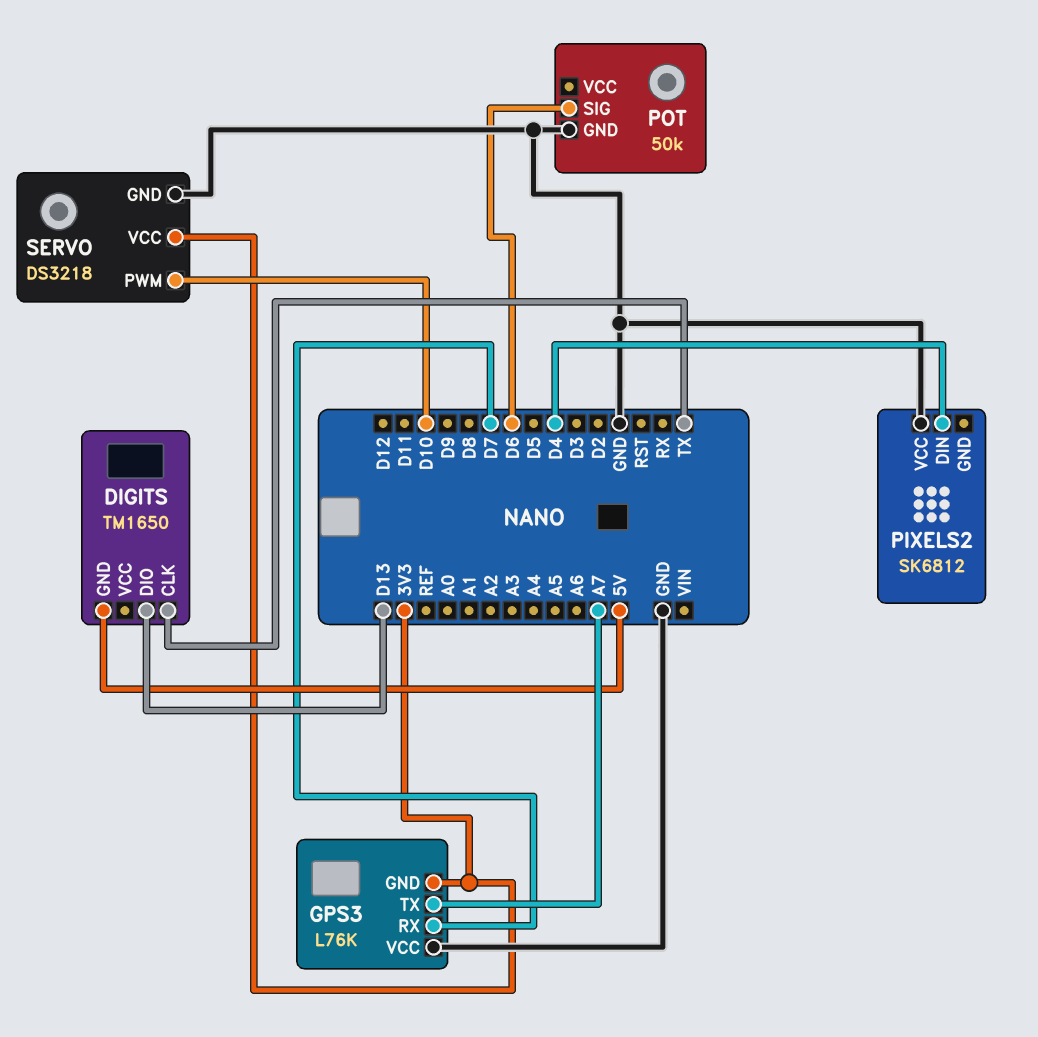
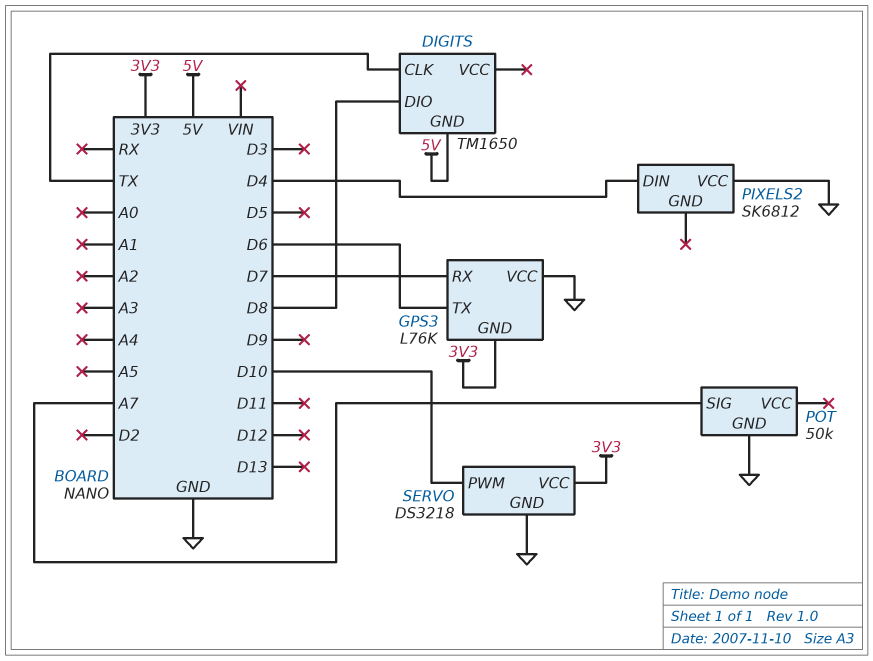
DIGITS pin DIO: D13 -> D8
GPS3 pin TX: A7 -> D6
POT pin SIG: D6 -> A7

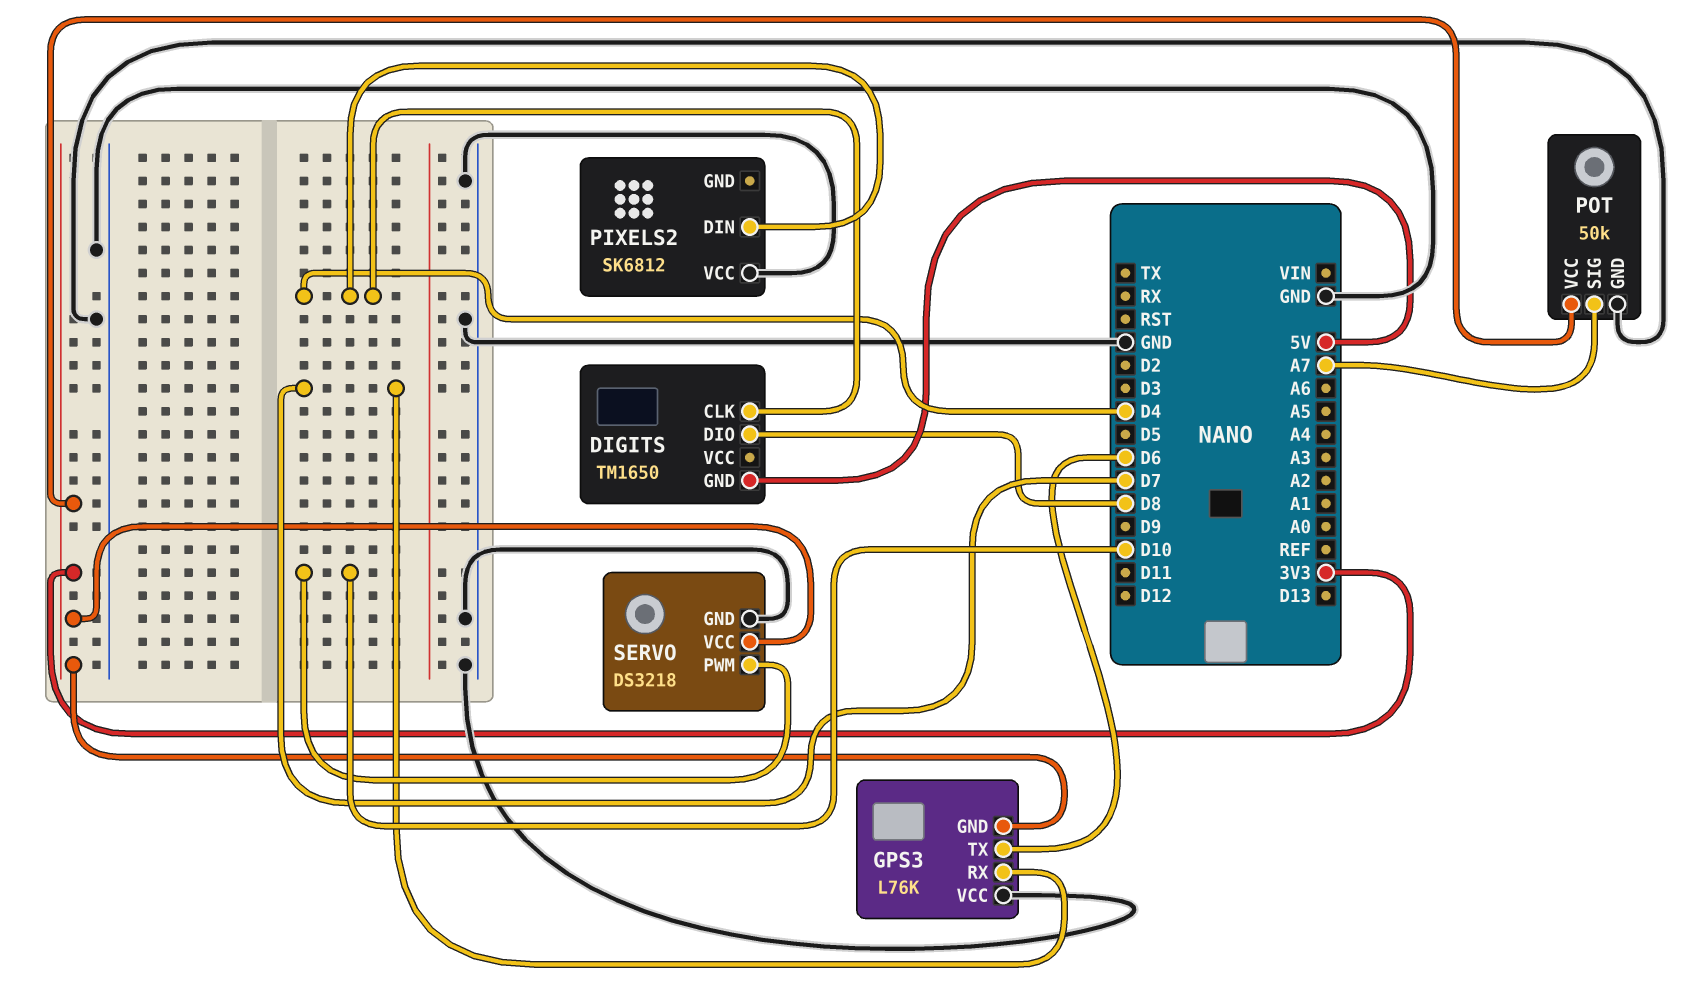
DIGITS pin CLK: TX -> D4
POT pin VCC: none -> 3V3

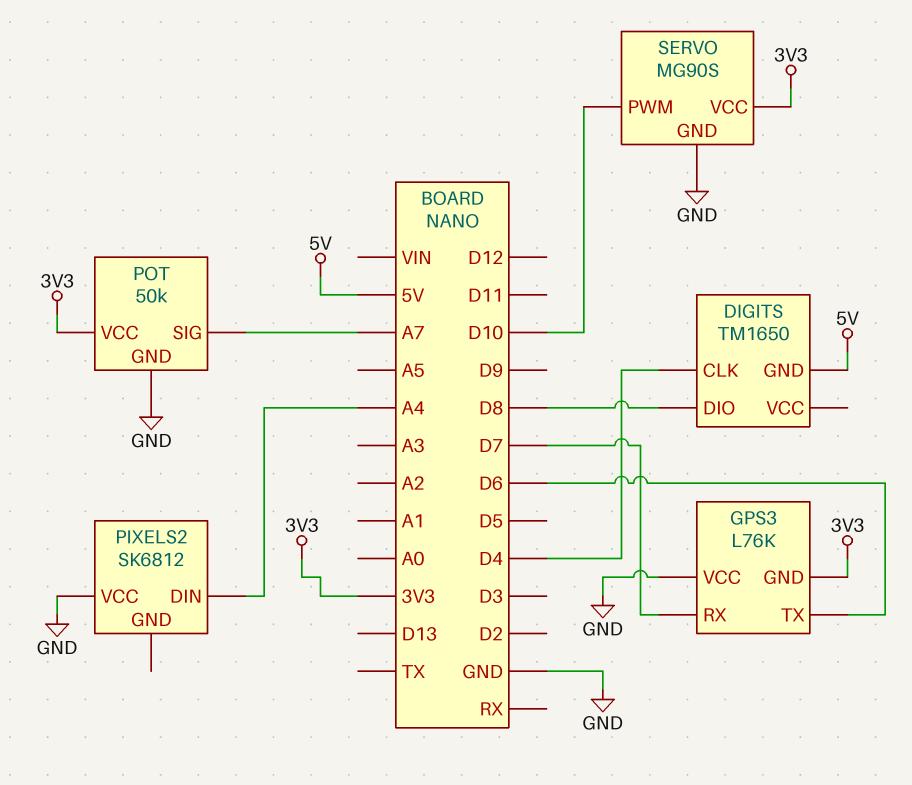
PIXELS2 pin DIN: D4 -> A4
SERVO: DS3218 -> MG90S

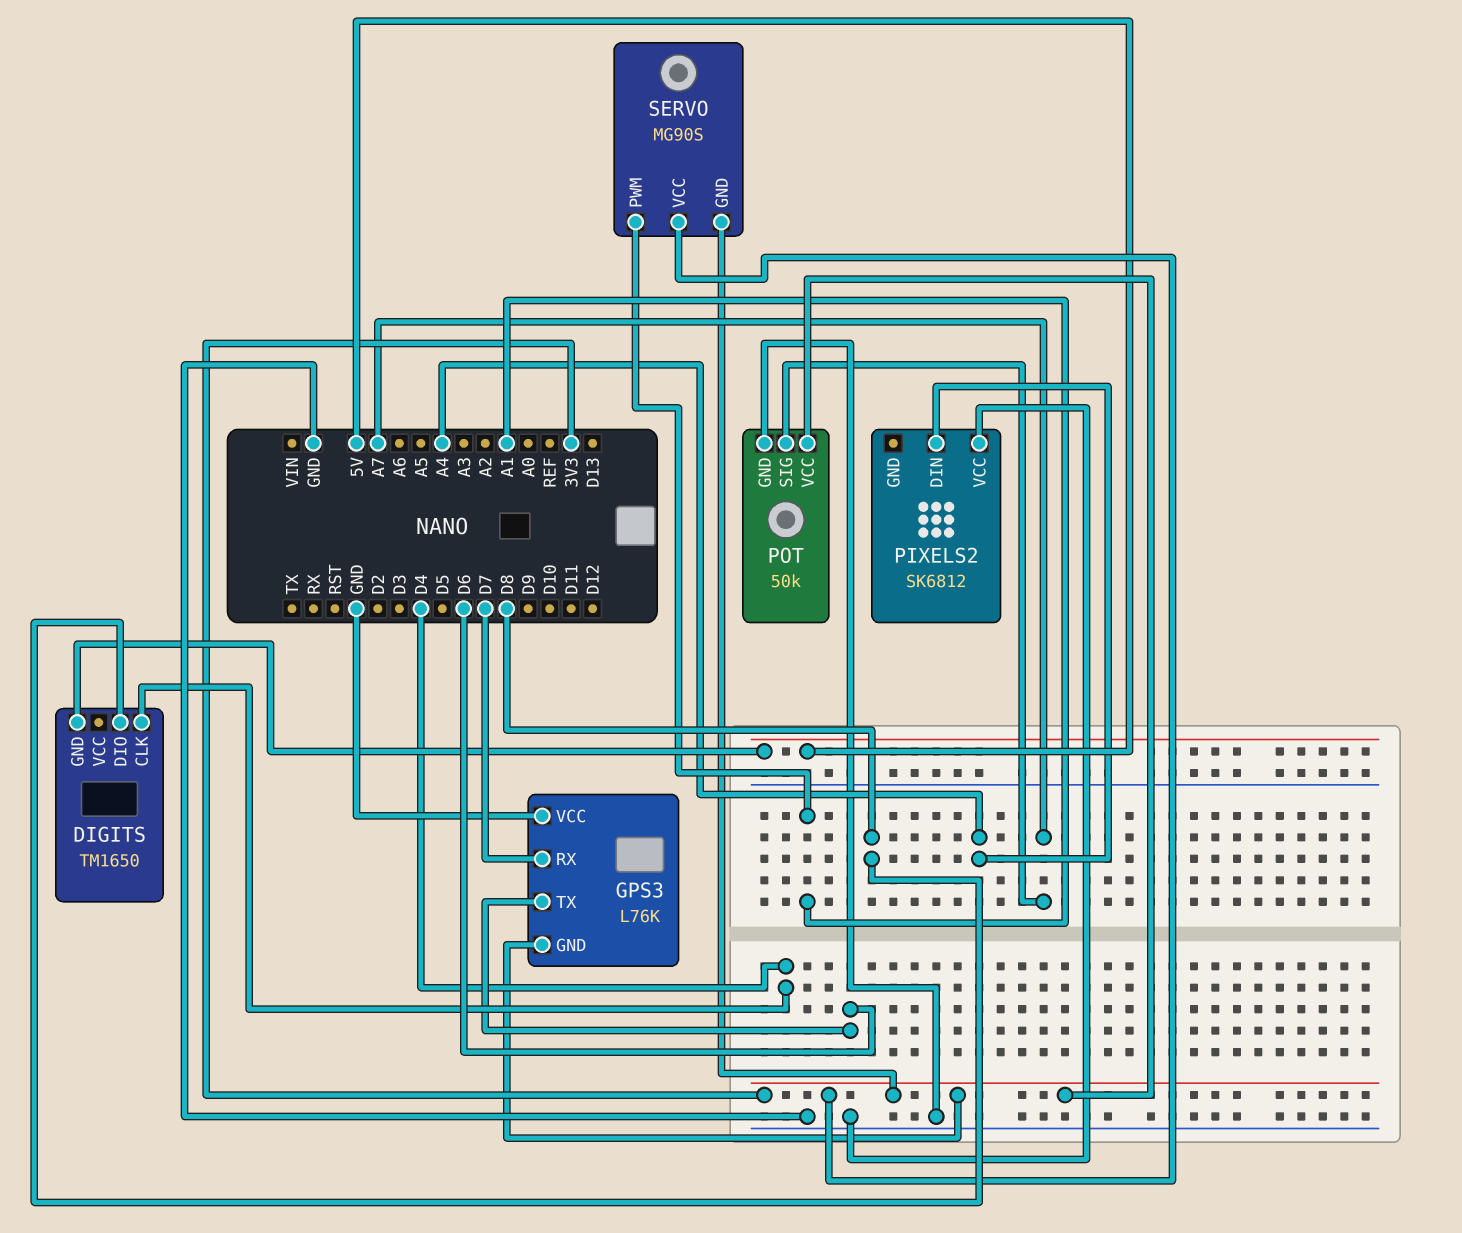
SERVO pin GND: GND -> 3V3
SERVO pin PWM: D10 -> A1

